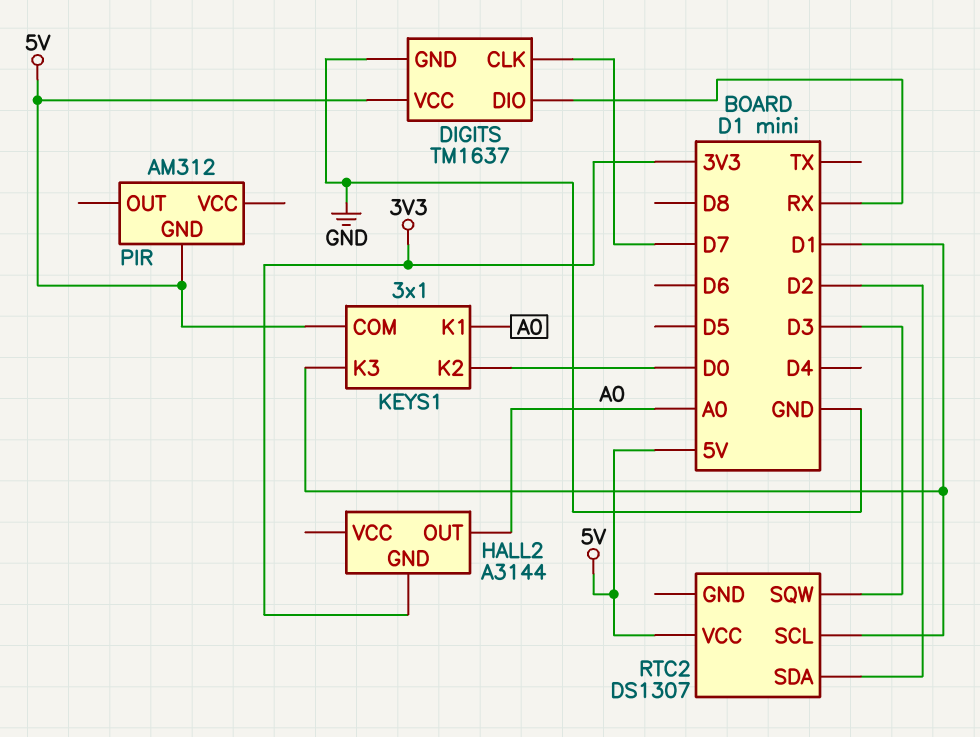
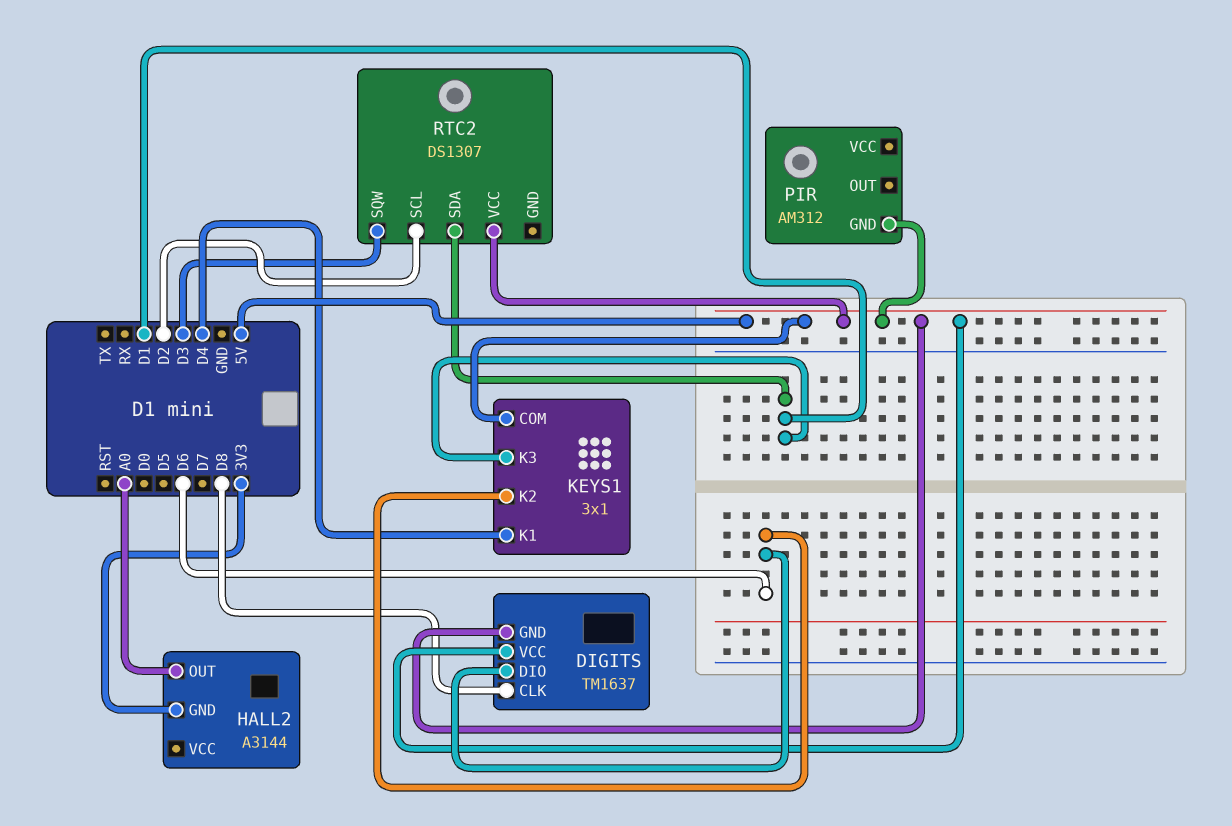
DIGITS pin CLK: D7 -> D8
DIGITS pin DIO: RX -> D6
DIGITS pin GND: GND -> 5V
KEYS1 pin K1: A0 -> D4
KEYS1 pin K2: D0 -> D6
RTC2 pin SCL: D1 -> D2
RTC2 pin SDA: D2 -> D1

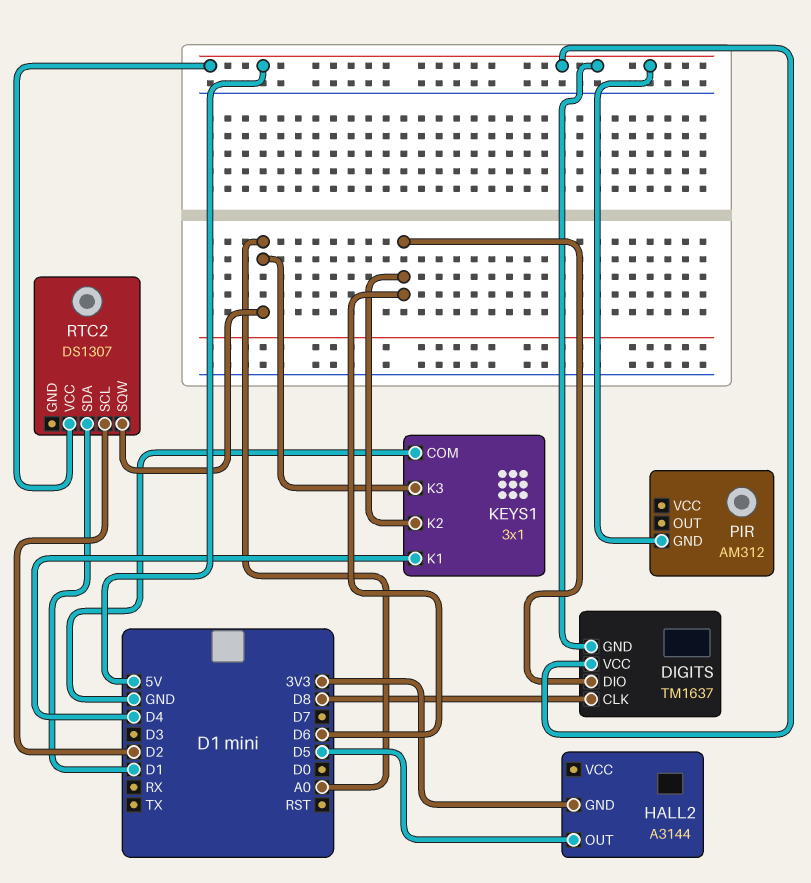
HALL2 pin OUT: A0 -> D5
KEYS1 pin COM: 5V -> GND
KEYS1 pin K3: D1 -> A0
RTC2 pin SQW: D3 -> A0

